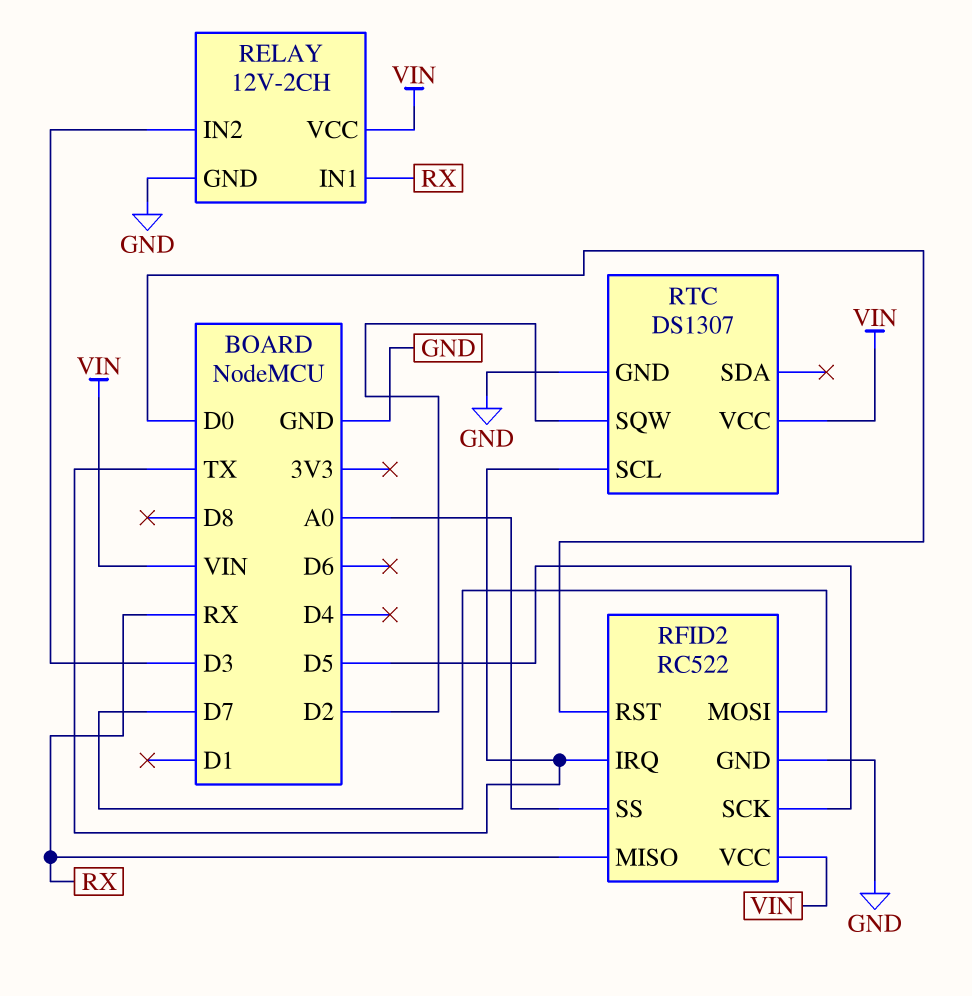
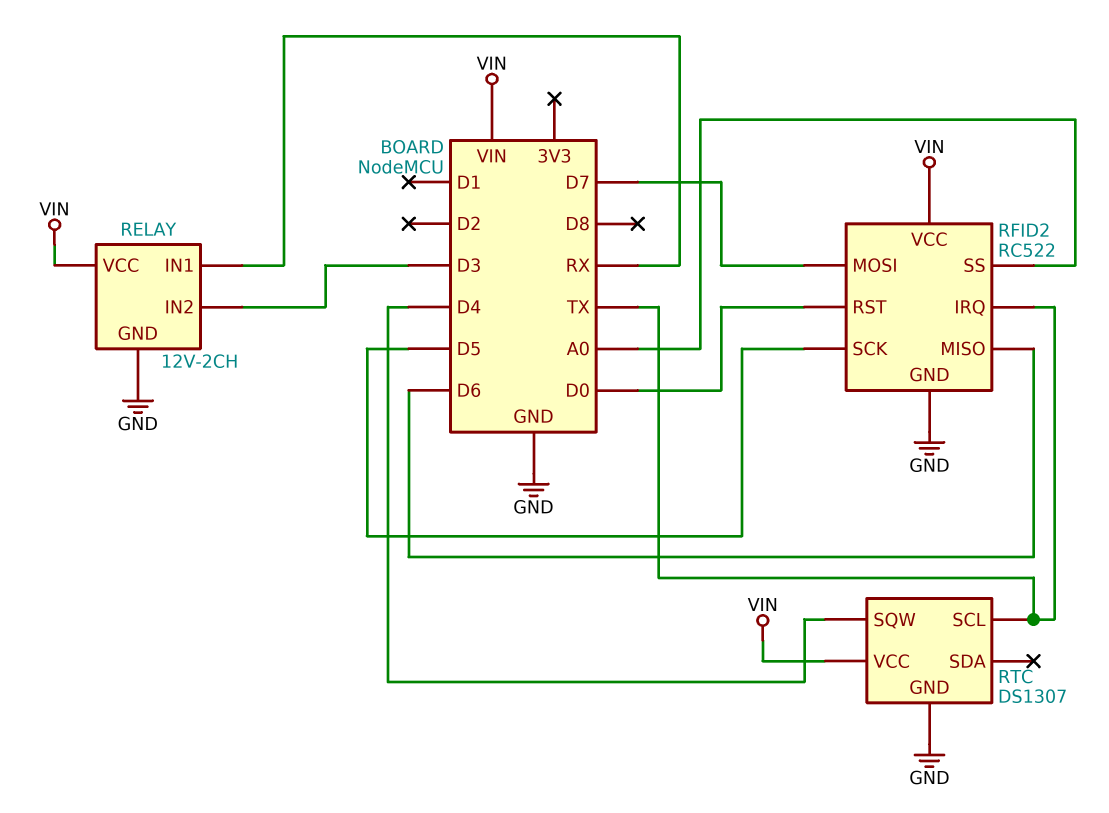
RFID2 pin MISO: RX -> D6
RTC pin SQW: D2 -> D4

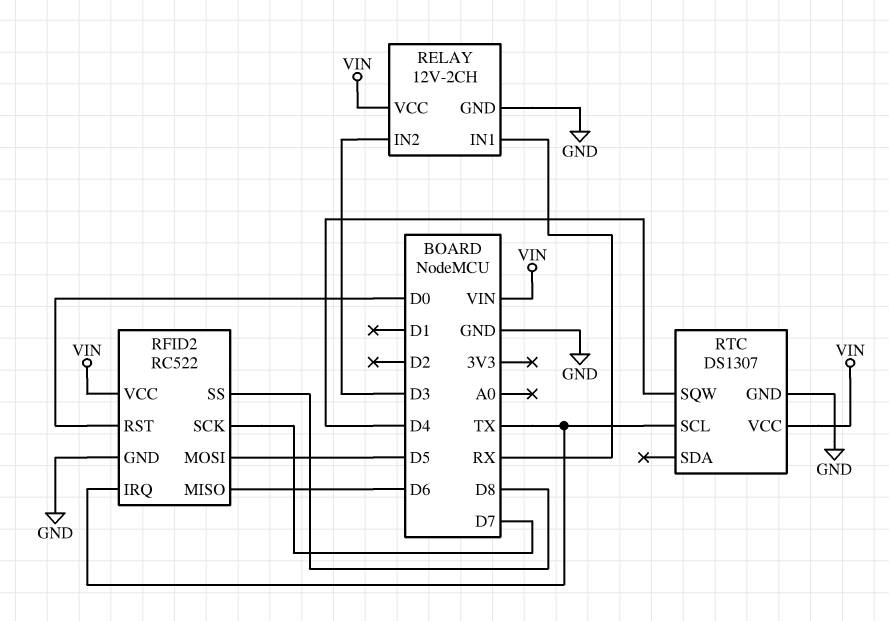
RFID2 pin MOSI: D7 -> D5
RFID2 pin SCK: D5 -> D7
RFID2 pin SS: A0 -> D8

